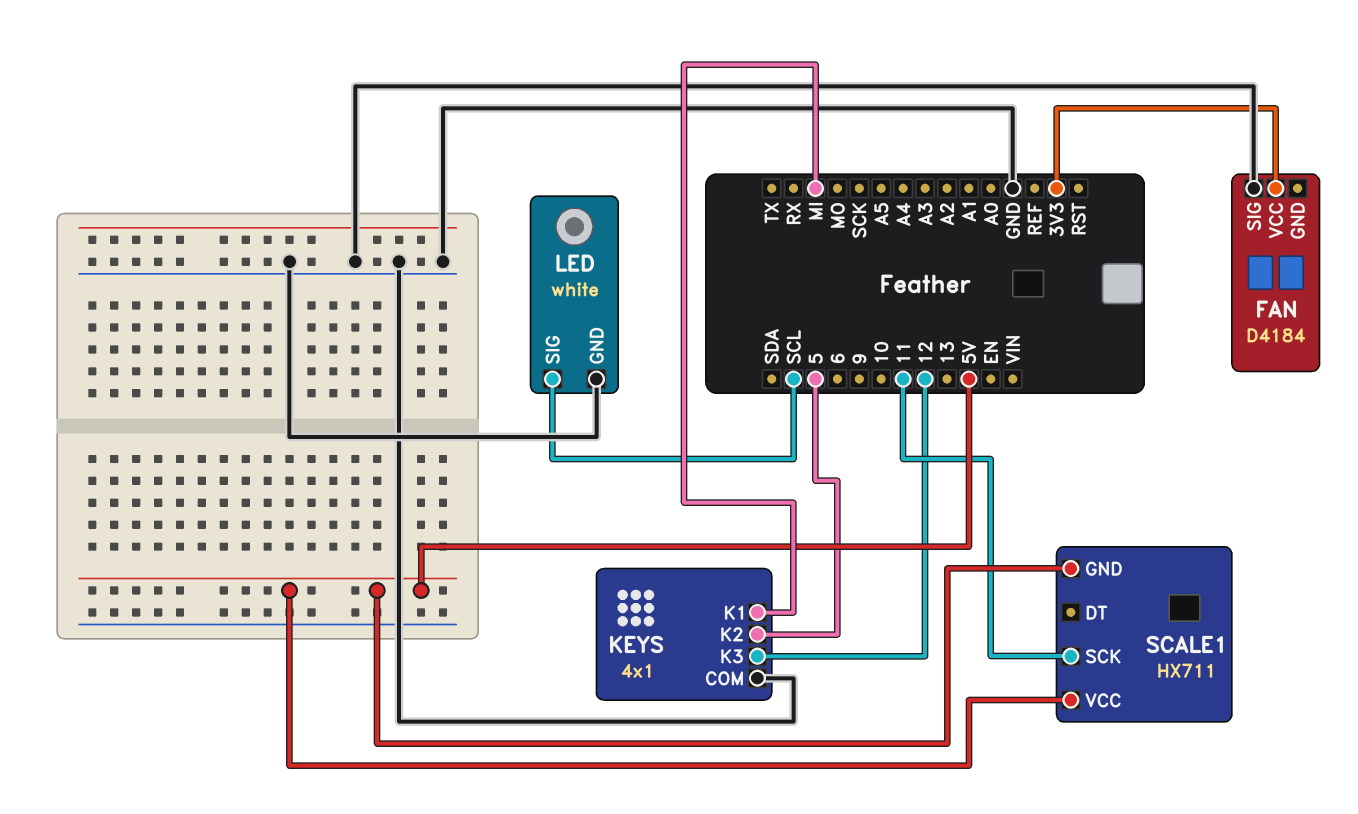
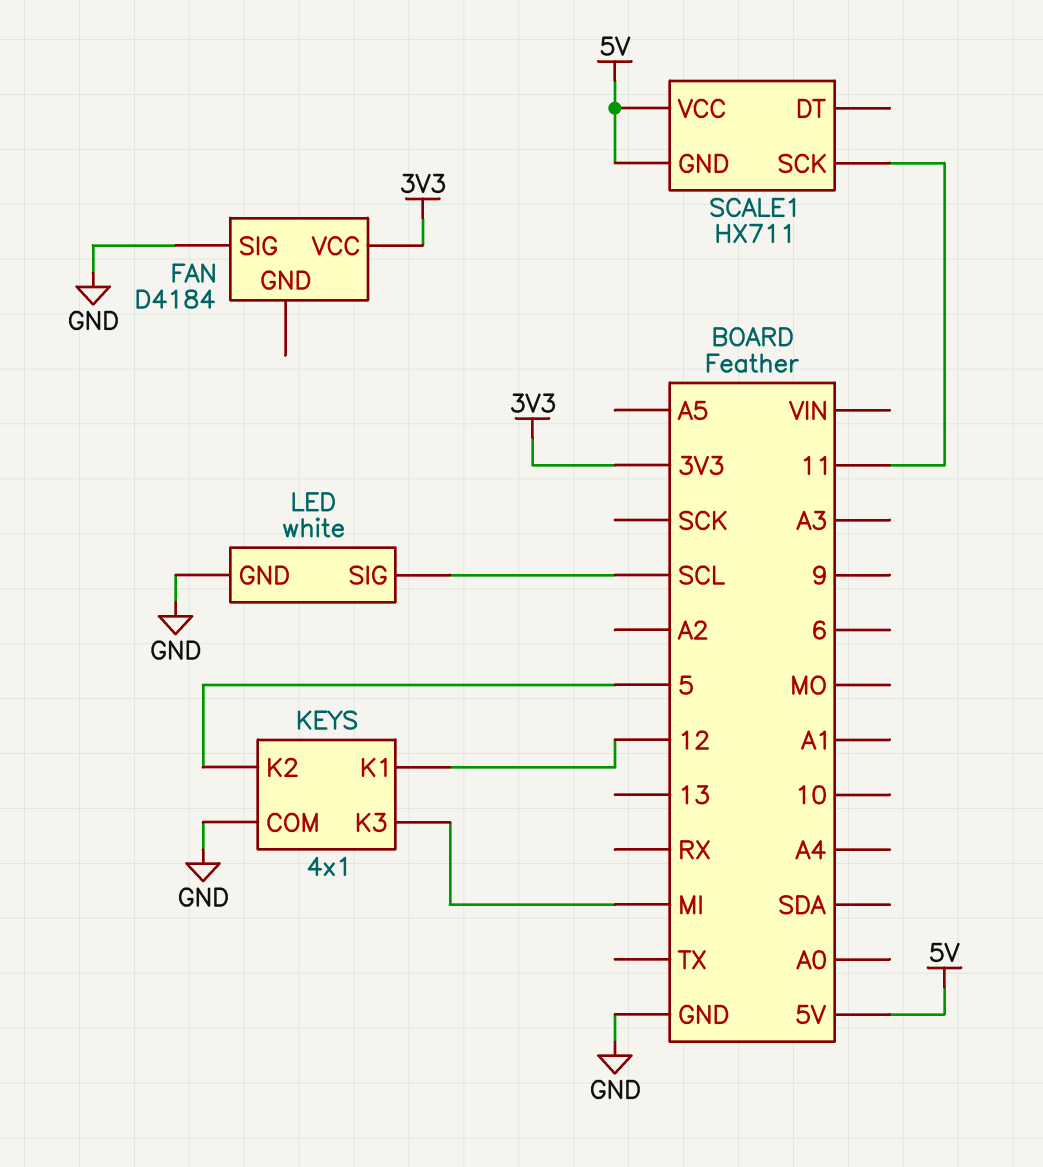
KEYS pin K1: MI -> 12
KEYS pin K3: 12 -> MI

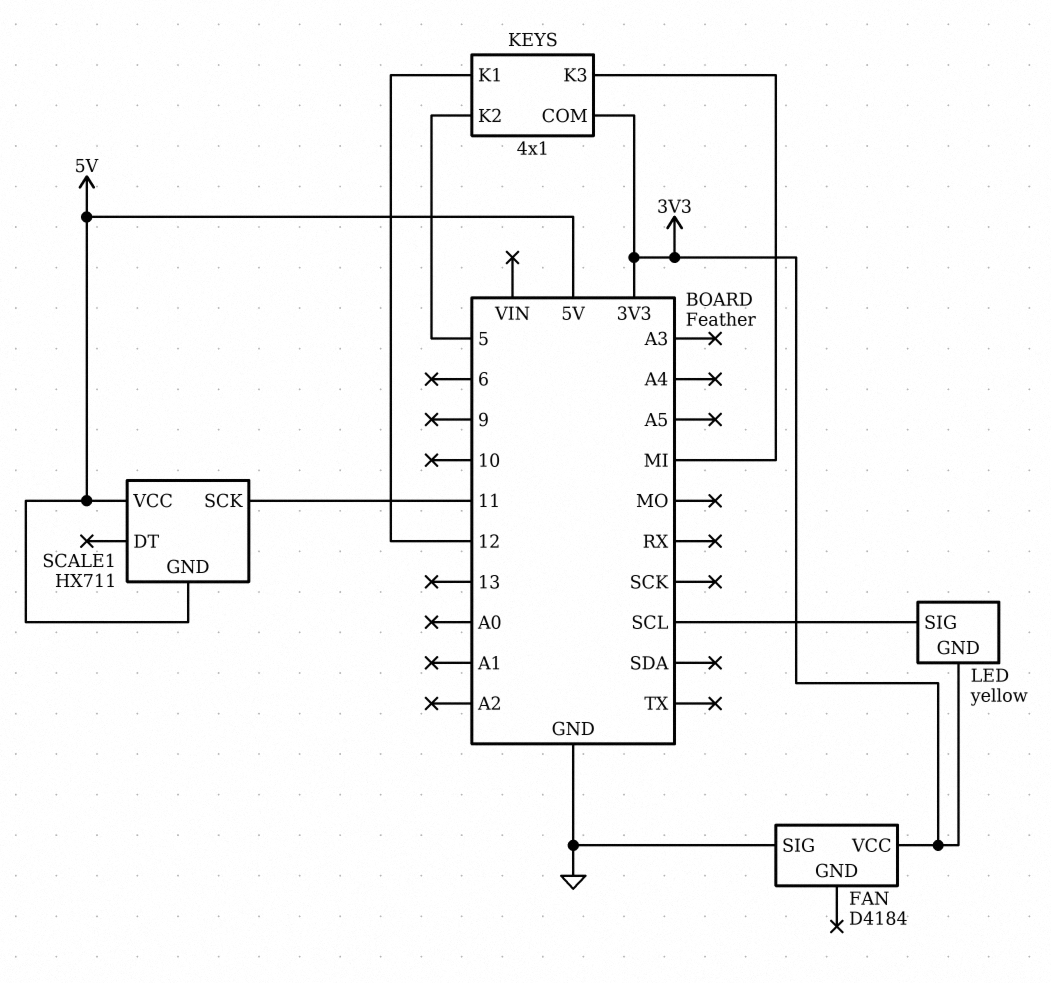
KEYS pin COM: GND -> 3V3
LED: white -> yellow
LED pin GND: GND -> 3V3

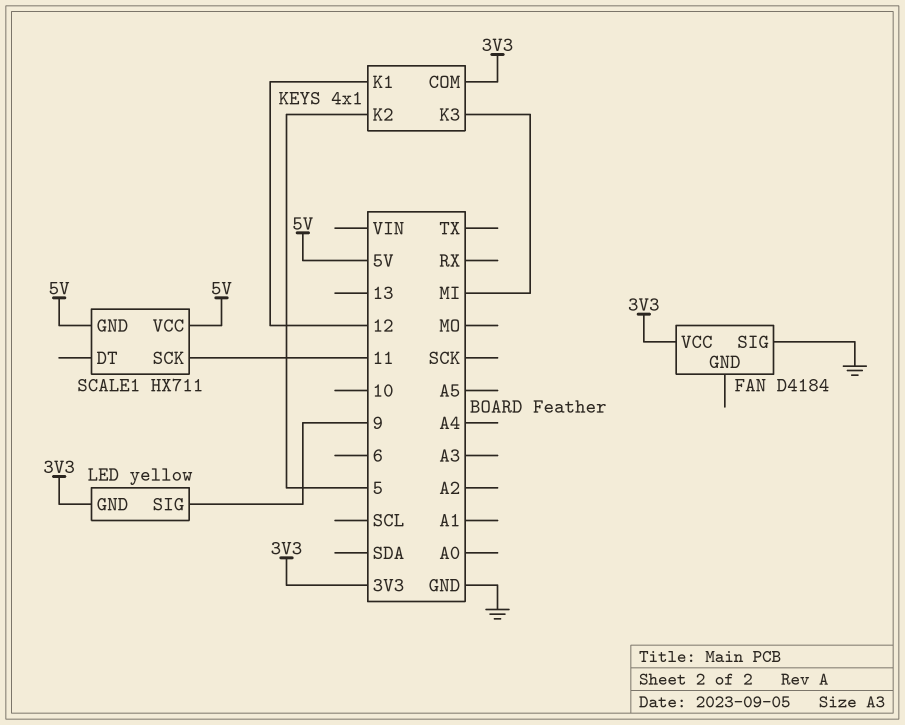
LED pin SIG: SCL -> 9

